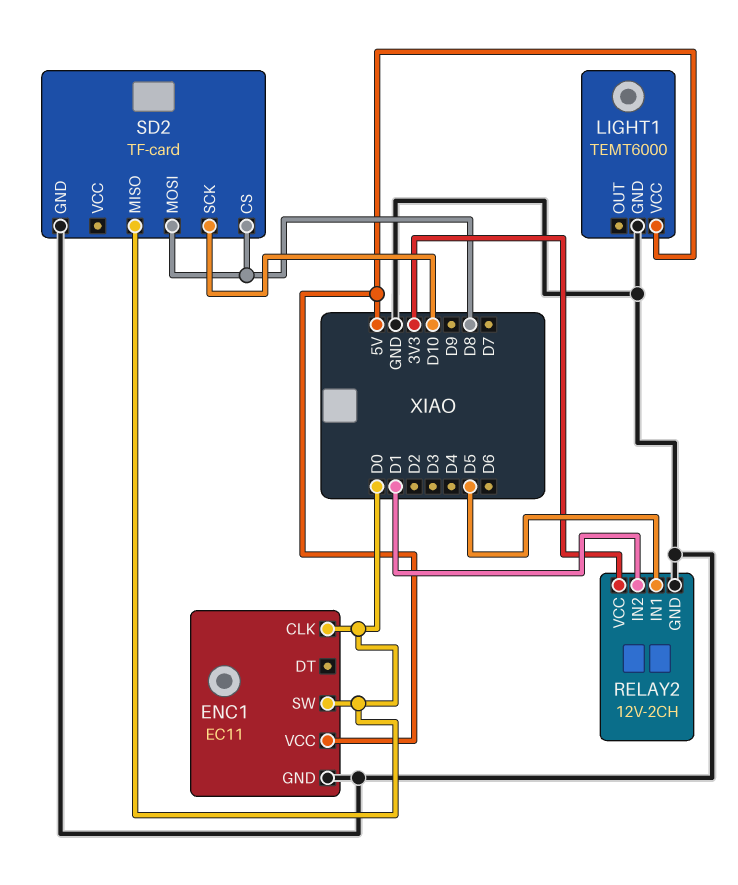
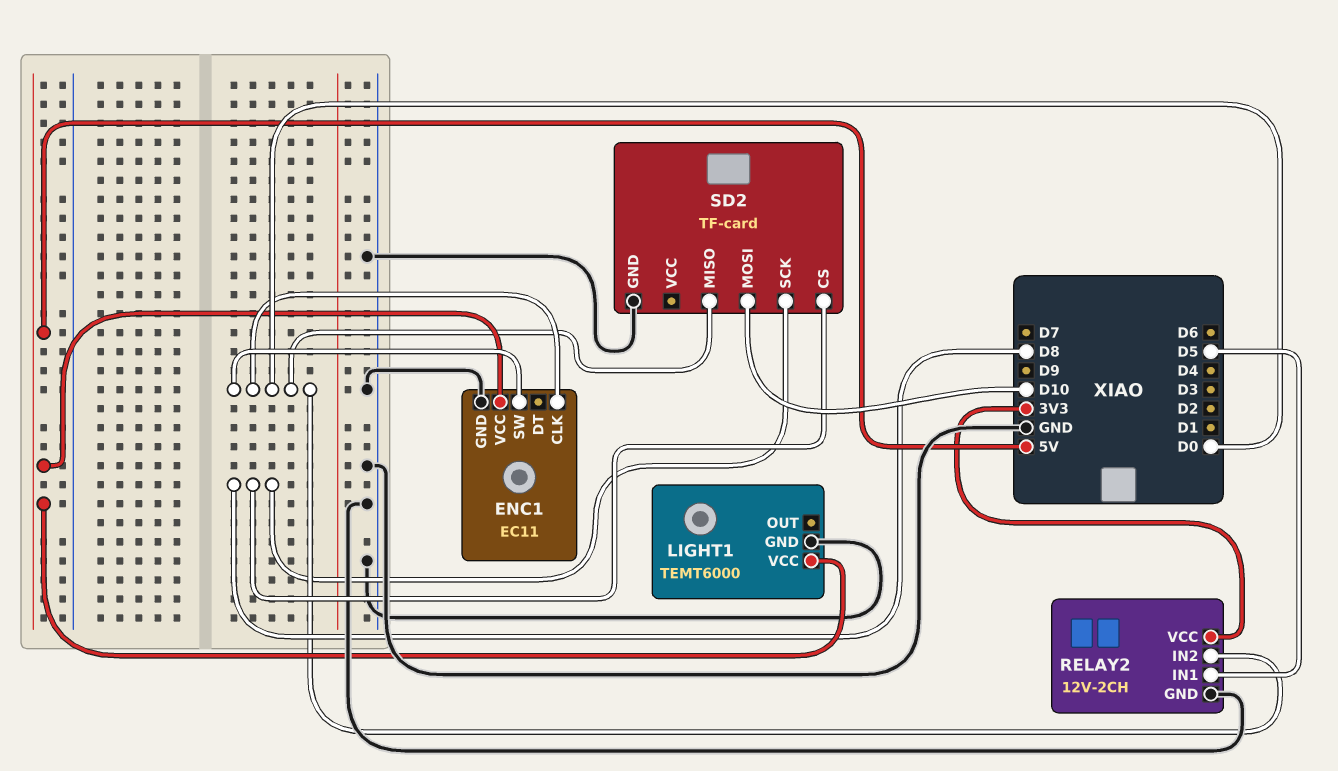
RELAY2 pin IN2: D1 -> D0
SD2 pin MOSI: D8 -> D10
SD2 pin SCK: D10 -> D8

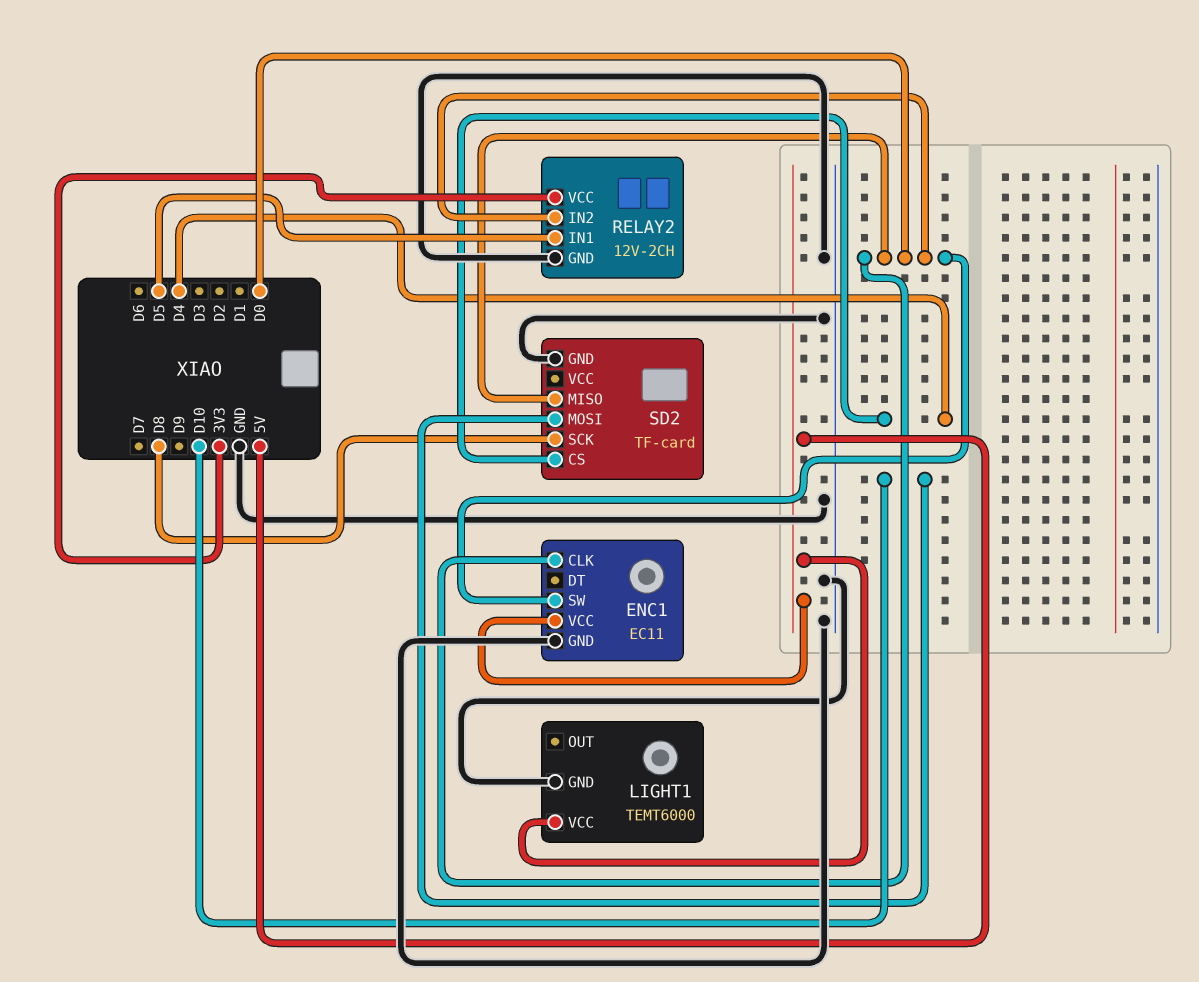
SD2 pin CS: D8 -> D4

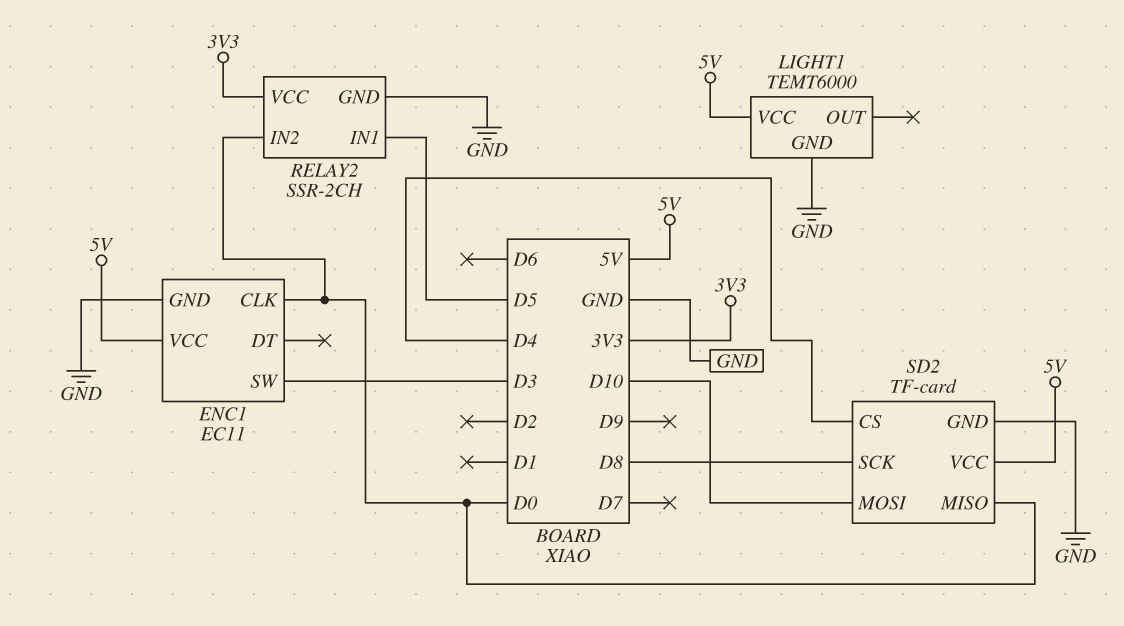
ENC1 pin SW: D0 -> D3
RELAY2: 12V-2CH -> SSR-2CH
SD2 pin VCC: none -> 5V

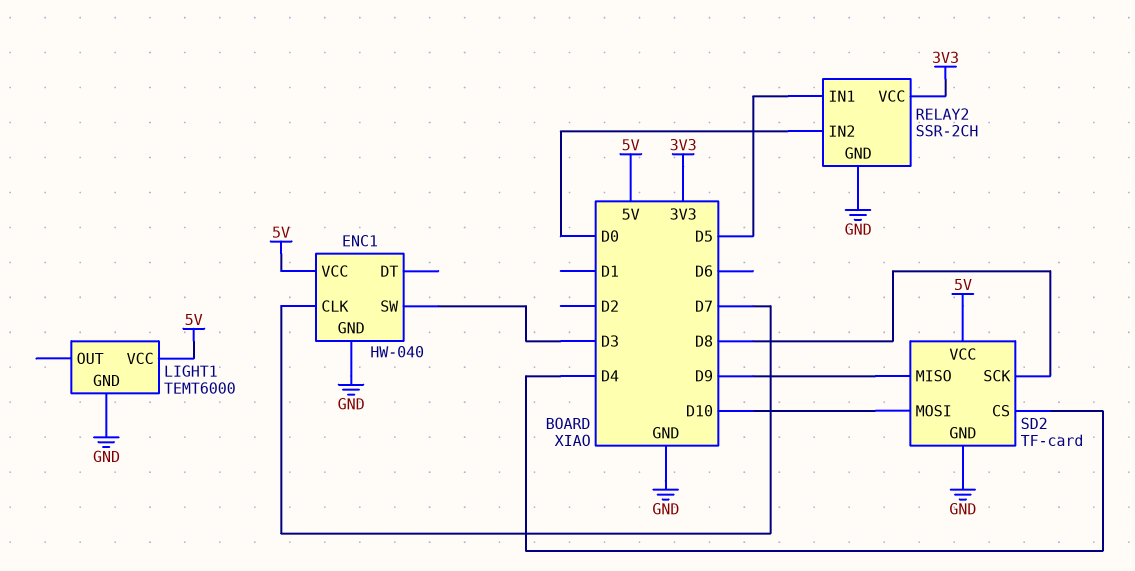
ENC1: EC11 -> HW-040
ENC1 pin CLK: D0 -> D7
SD2 pin MISO: D0 -> D9

